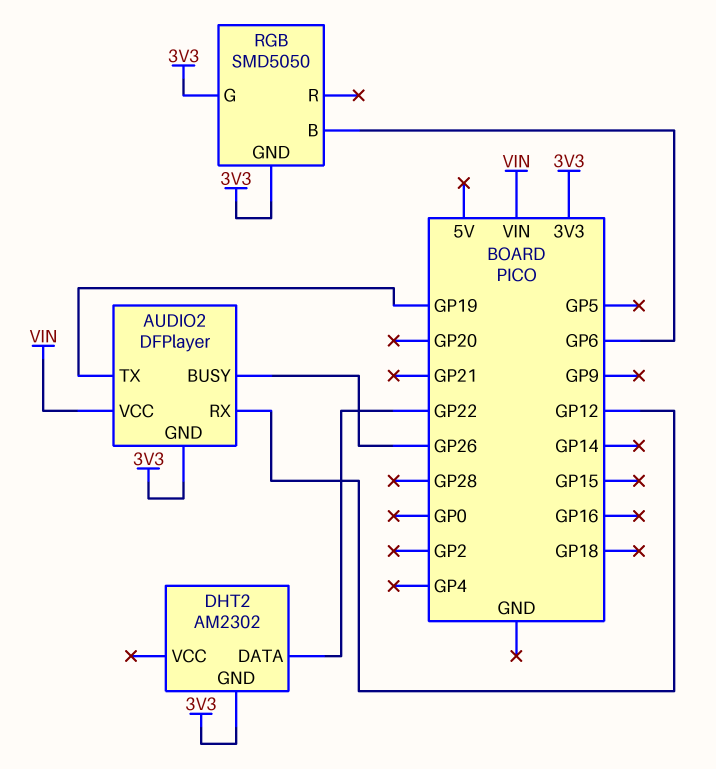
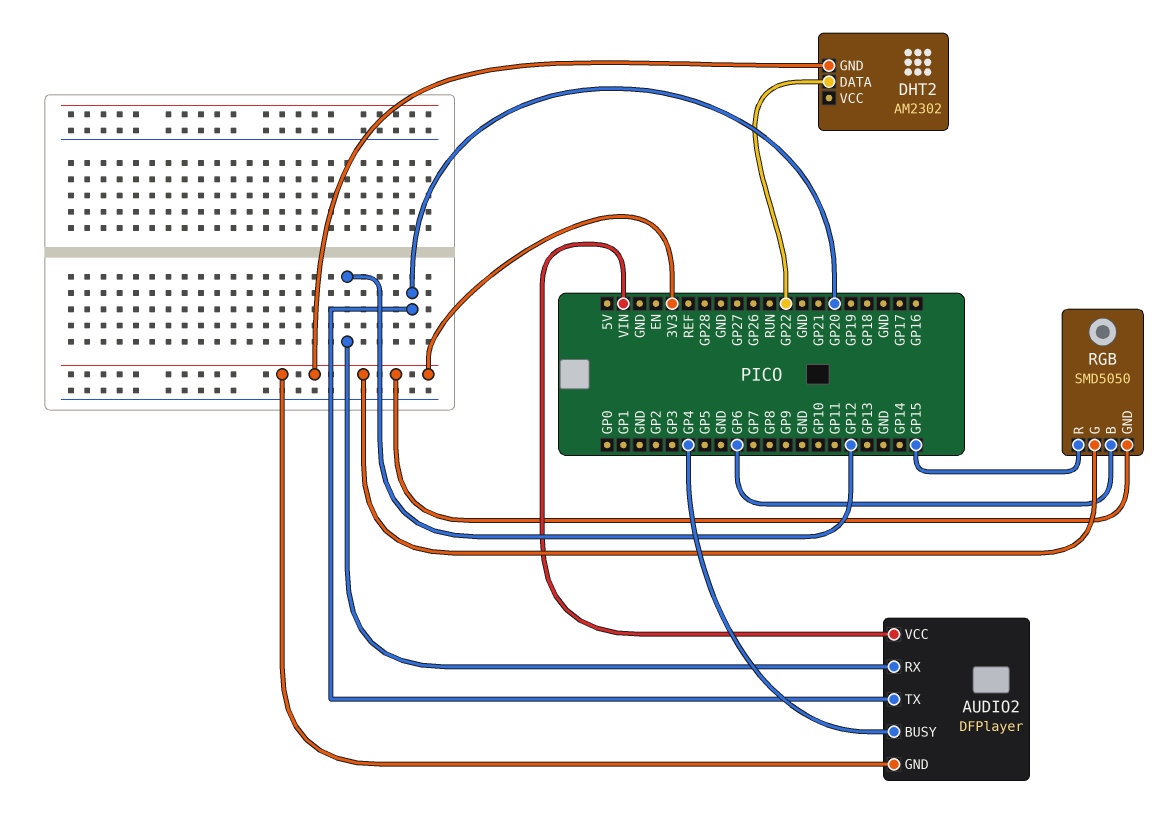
AUDIO2 pin BUSY: GP26 -> GP4
AUDIO2 pin TX: GP19 -> GP20
RGB pin R: none -> GP15

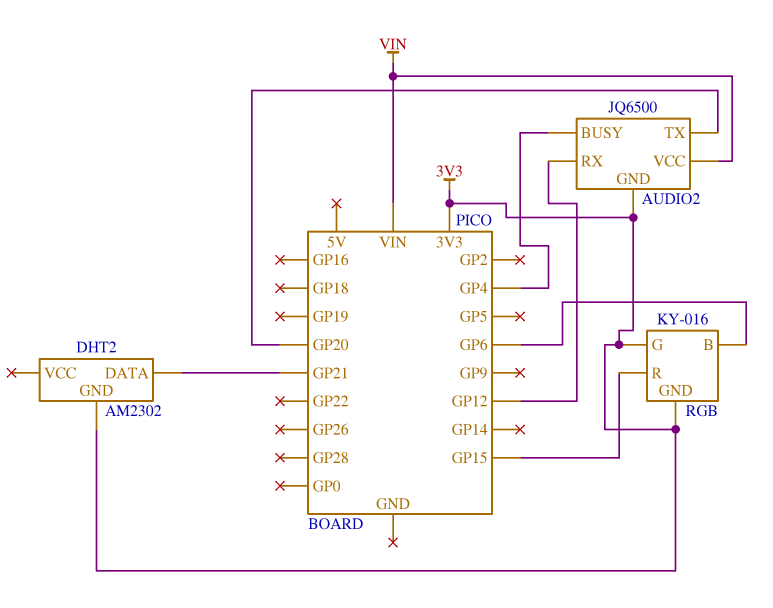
AUDIO2: DFPlayer -> JQ6500
DHT2 pin DATA: GP22 -> GP21
RGB: SMD5050 -> KY-016

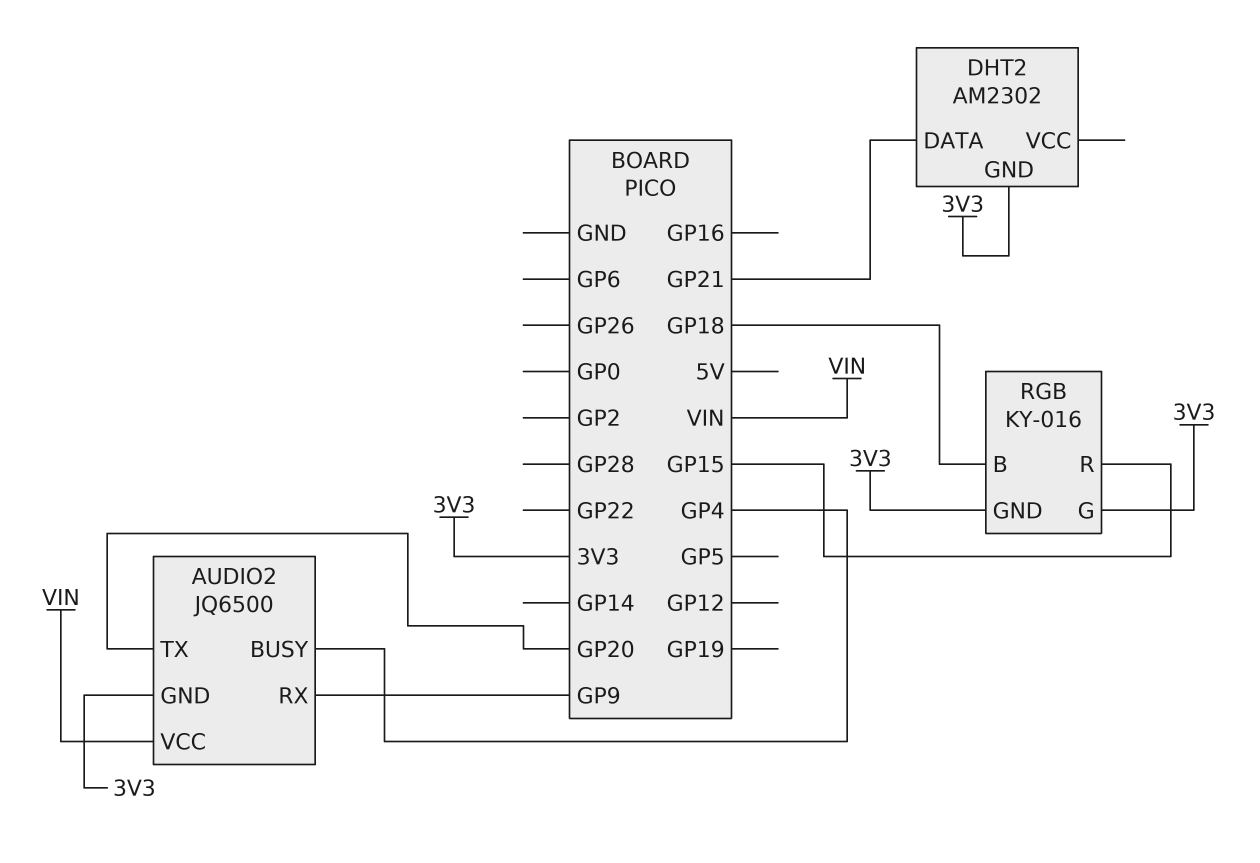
AUDIO2 pin RX: GP12 -> GP9
RGB pin B: GP6 -> GP18

